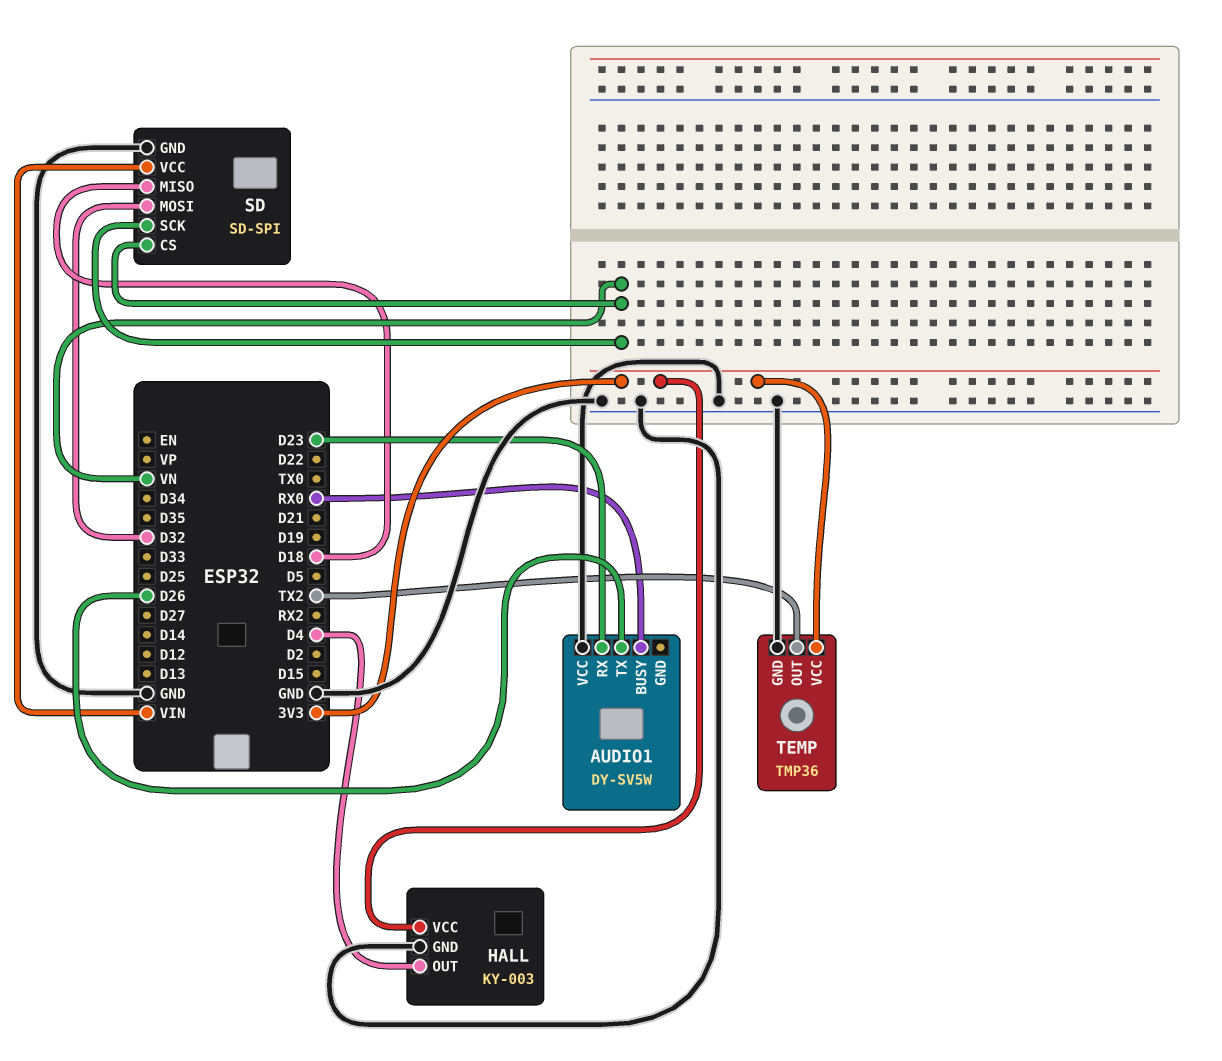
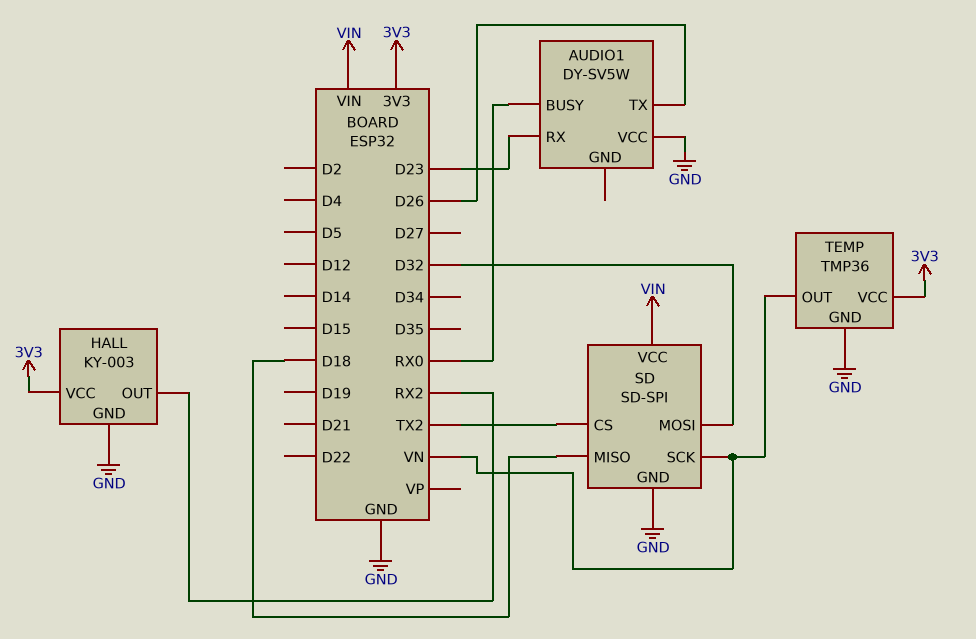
HALL pin OUT: D4 -> RX2
SD pin CS: VN -> TX2
TEMP pin OUT: TX2 -> VN

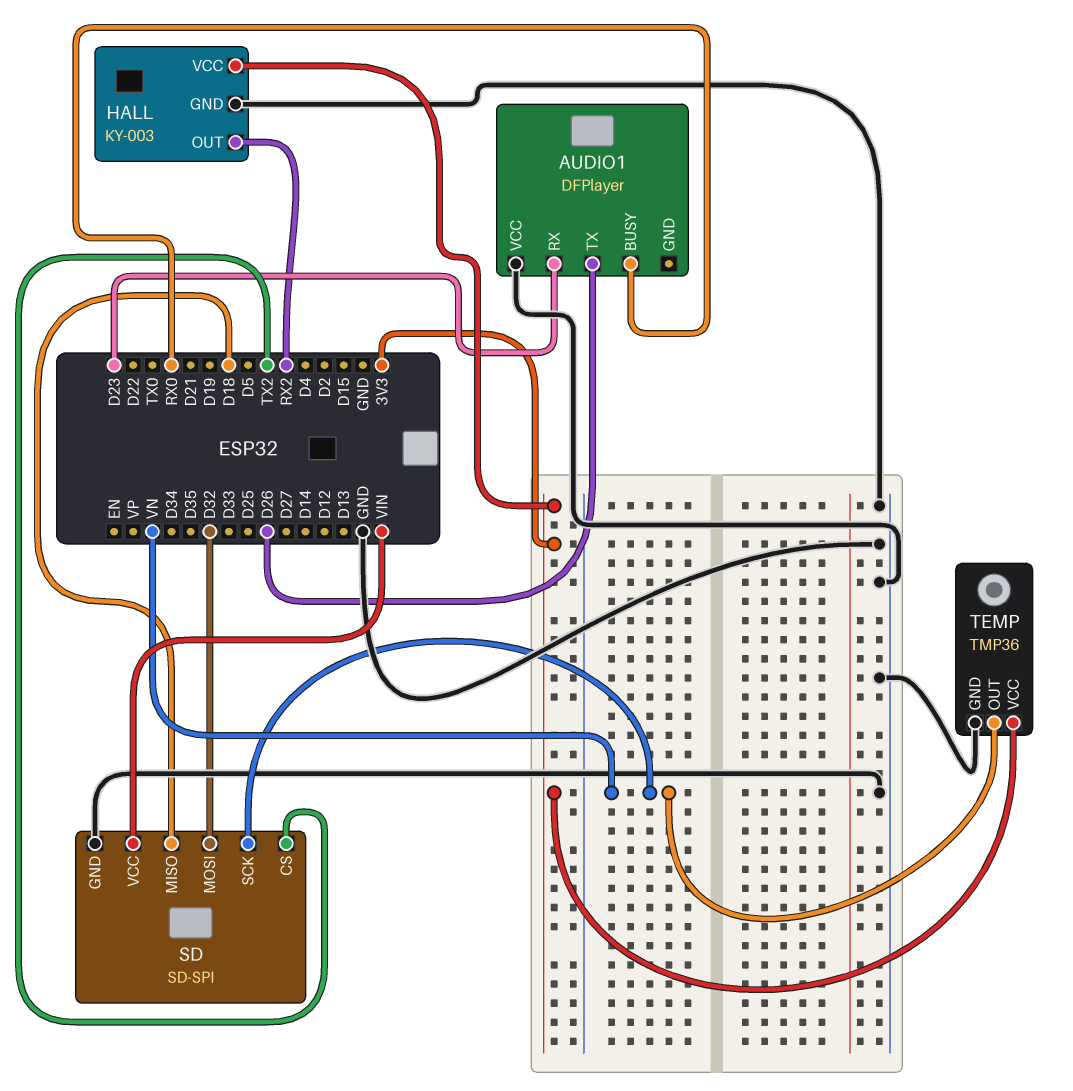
AUDIO1: DY-SV5W -> DFPlayer

